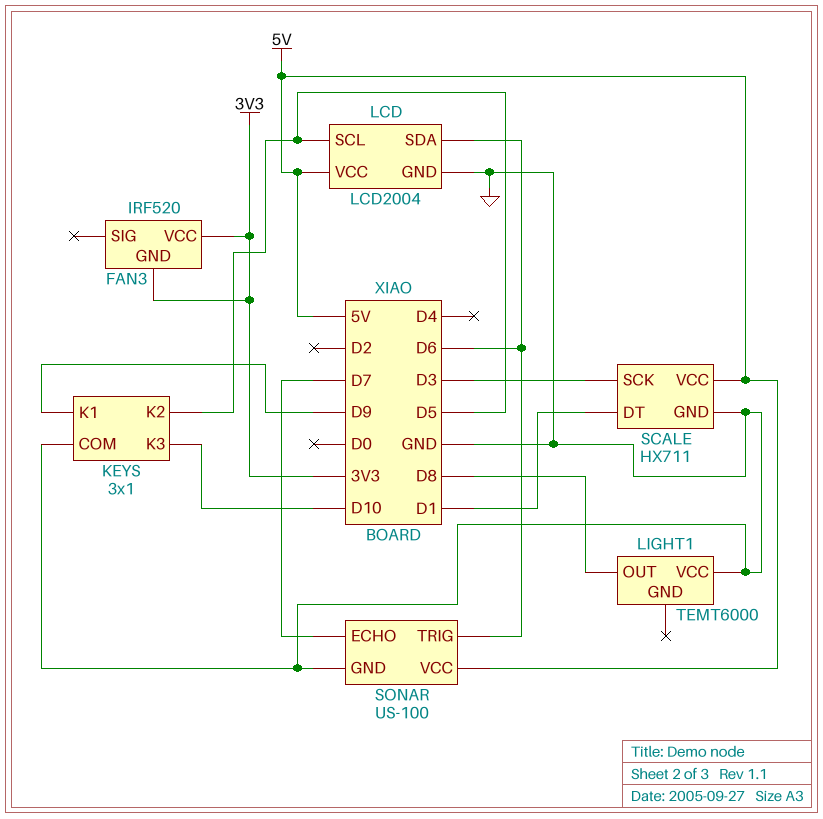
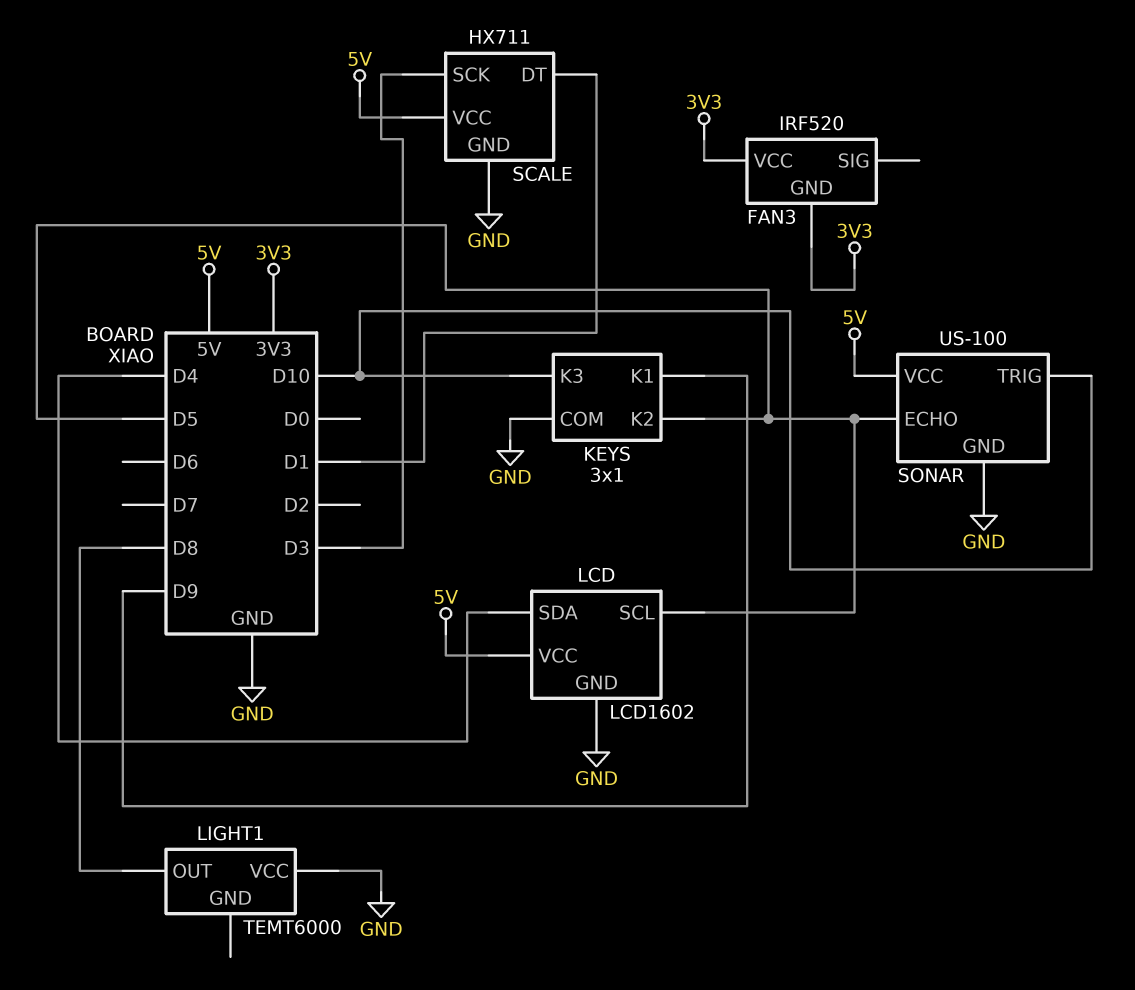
LCD: LCD2004 -> LCD1602
LCD pin SDA: D6 -> D4
SONAR pin ECHO: D7 -> D5
SONAR pin TRIG: D6 -> D10

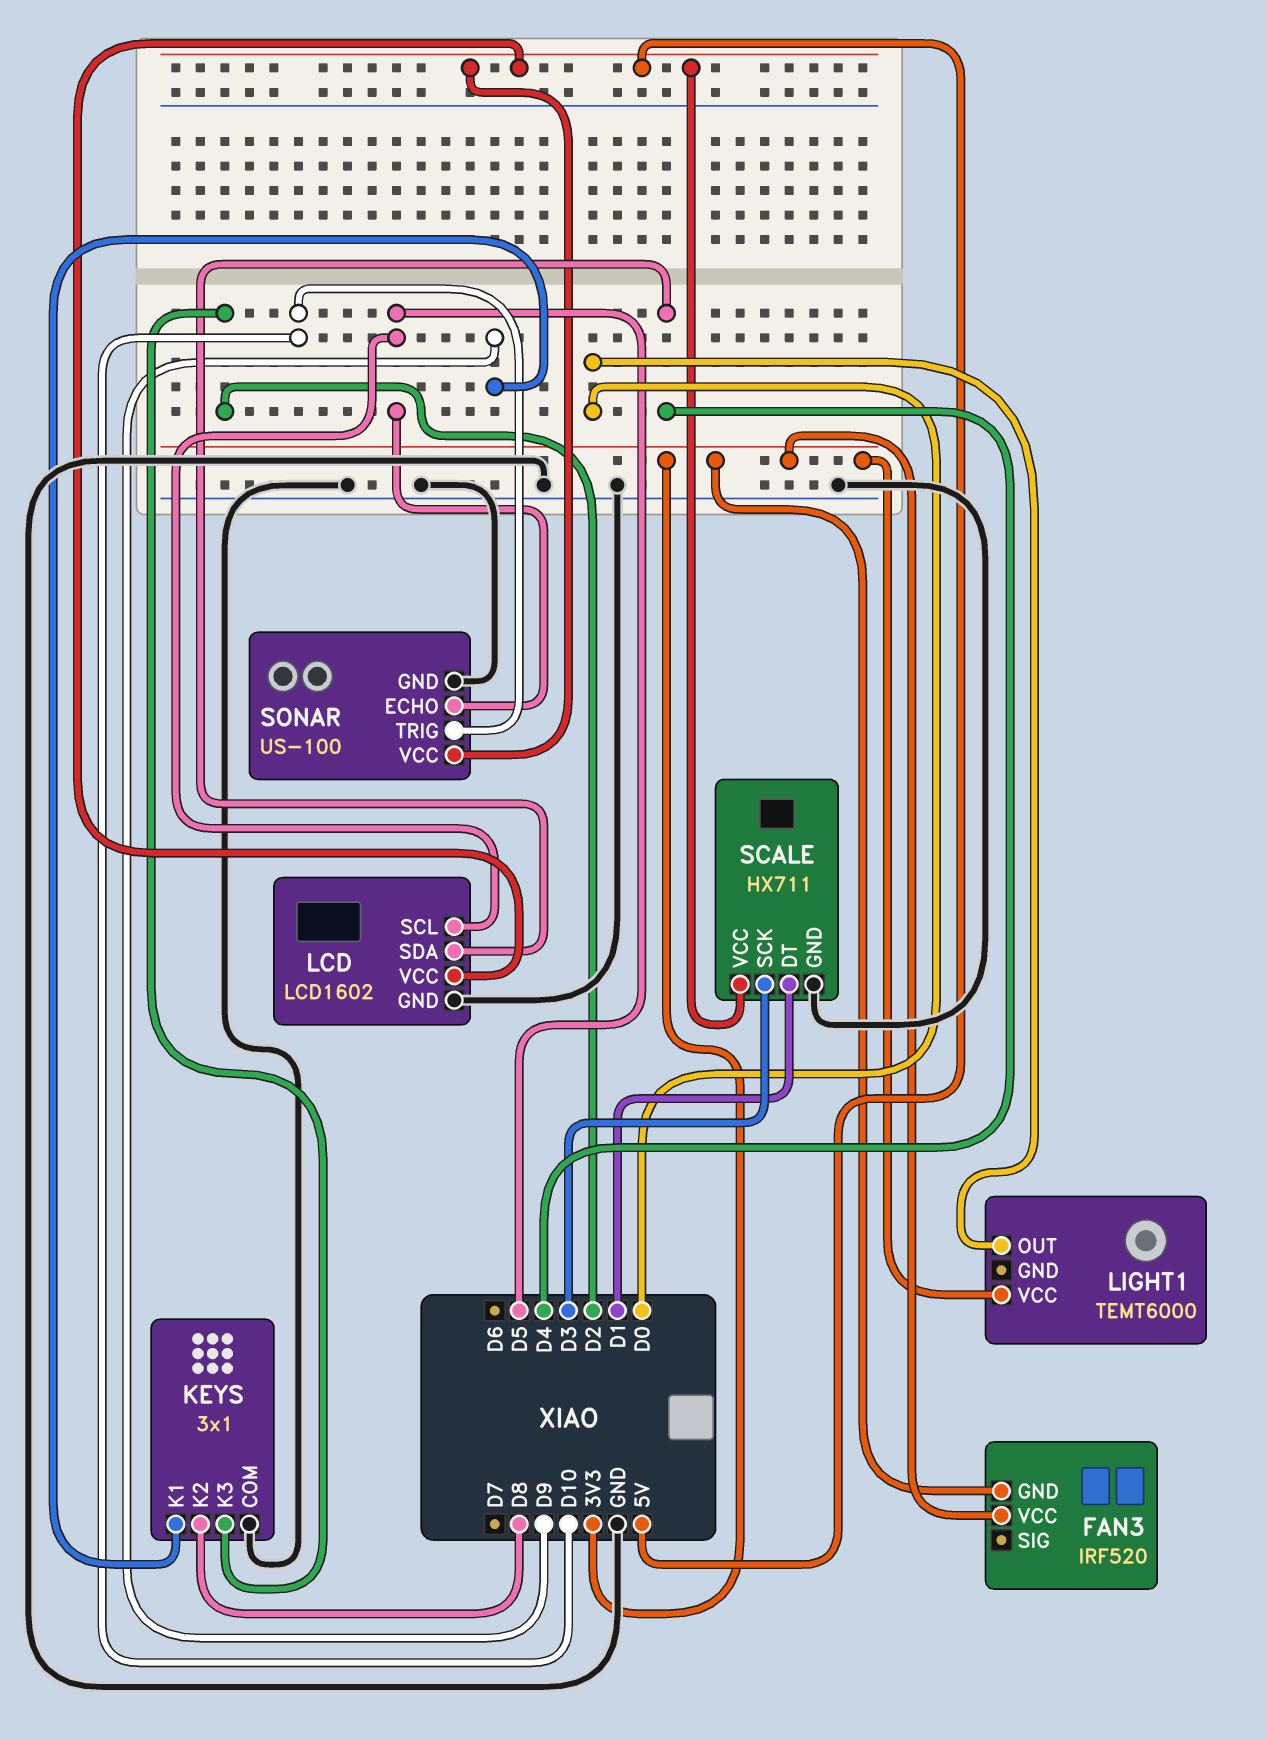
KEYS pin K2: D5 -> D8
KEYS pin K3: D10 -> D2
LIGHT1 pin OUT: D8 -> D0
LIGHT1 pin VCC: GND -> 3V3

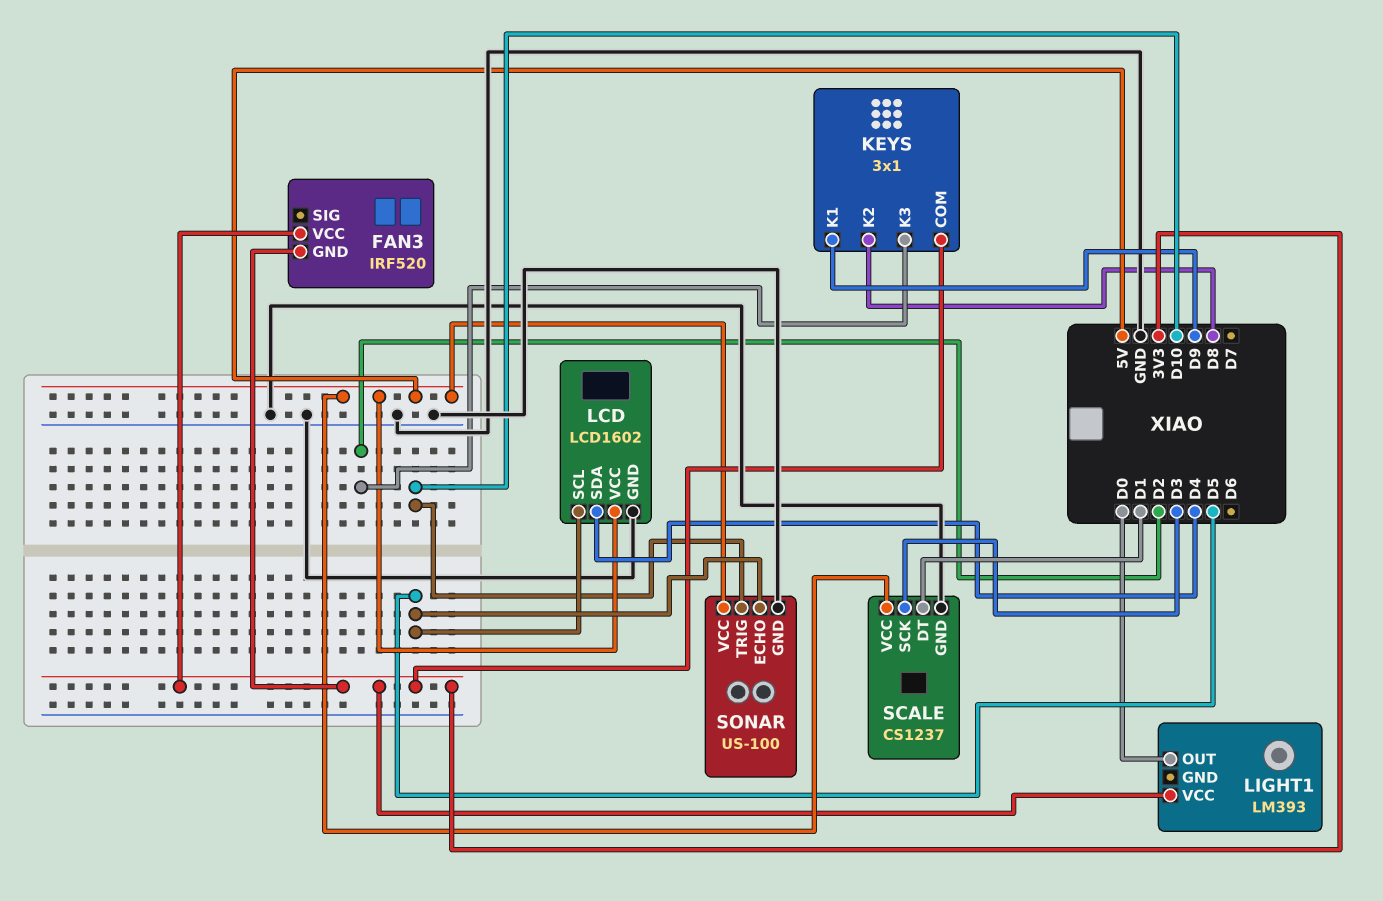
KEYS pin COM: GND -> 3V3
LIGHT1: TEMT6000 -> LM393
SCALE: HX711 -> CS1237

